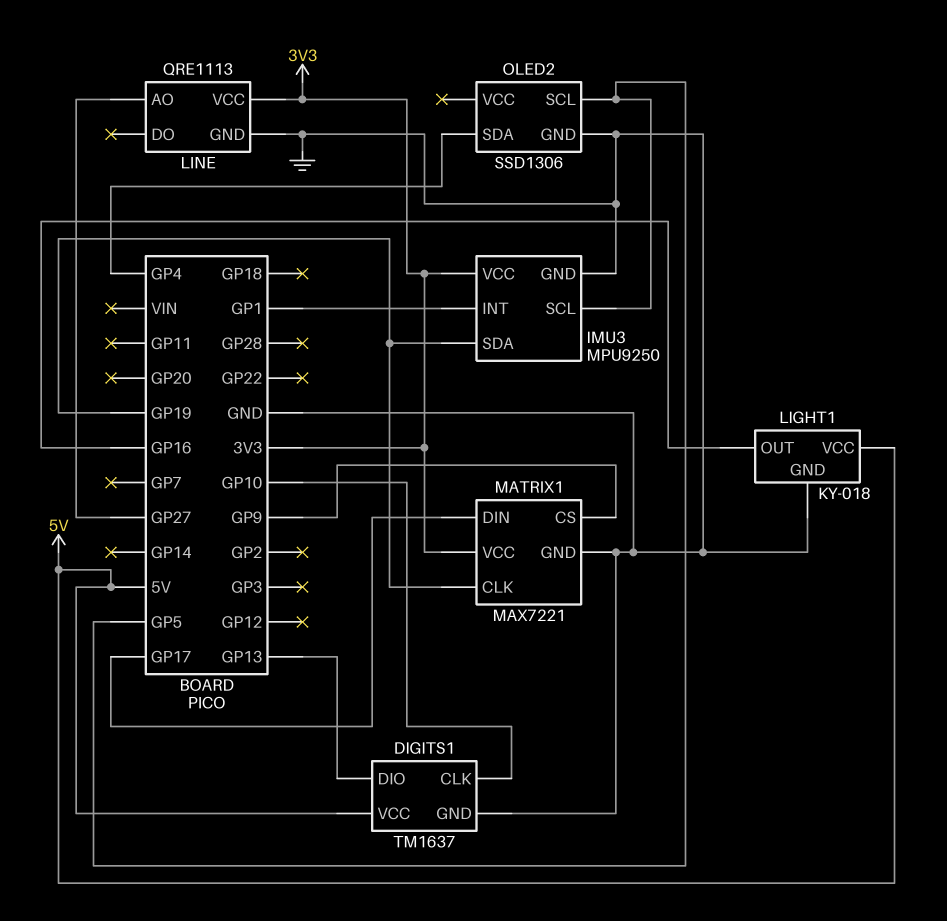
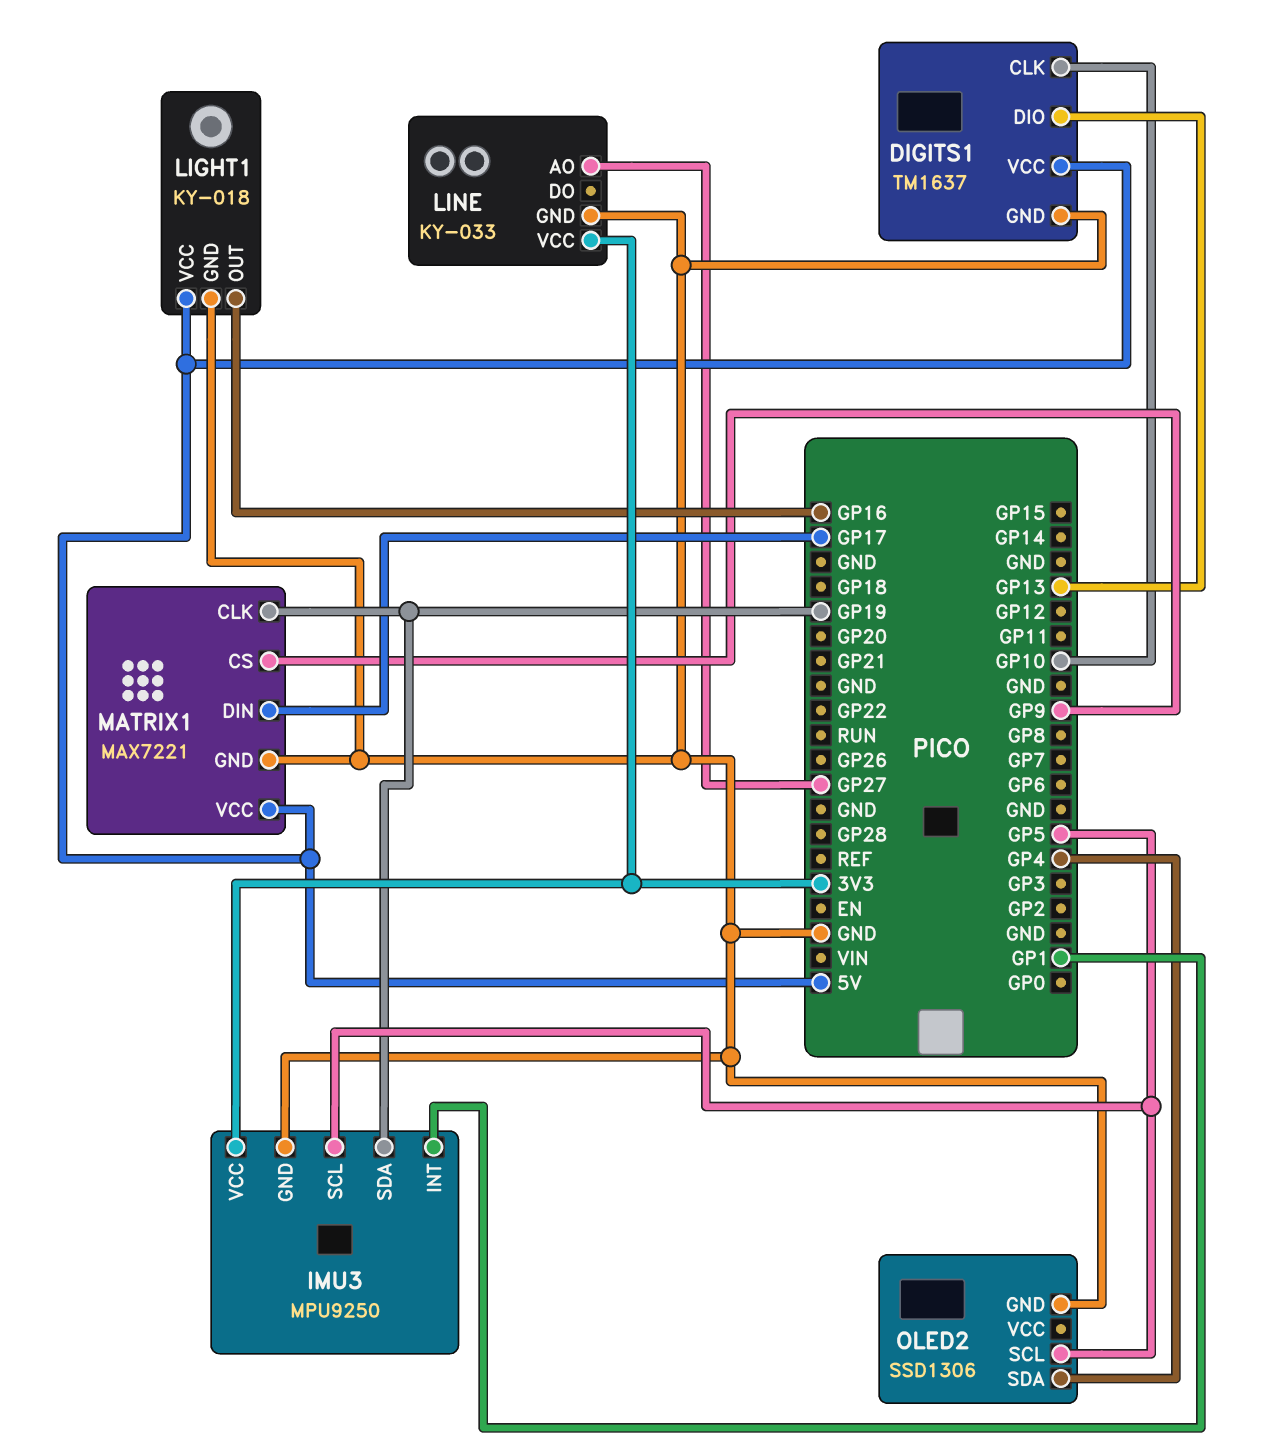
LINE: QRE1113 -> KY-033
MATRIX1 pin VCC: 3V3 -> 5V

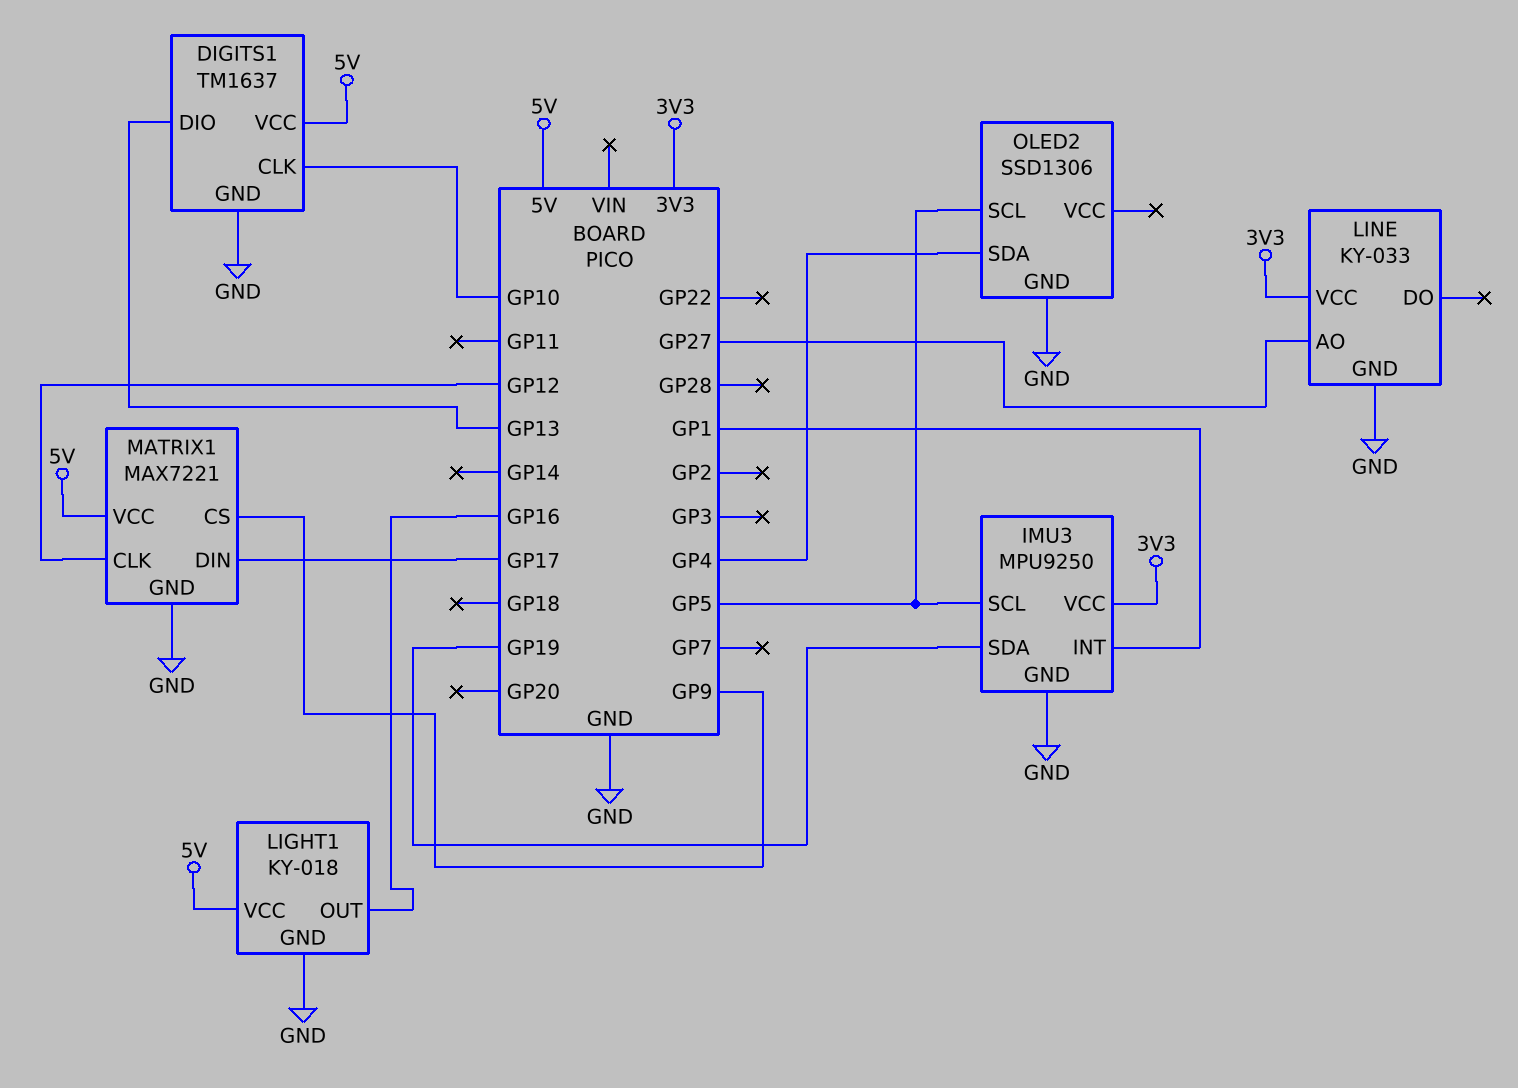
MATRIX1 pin CLK: GP19 -> GP12

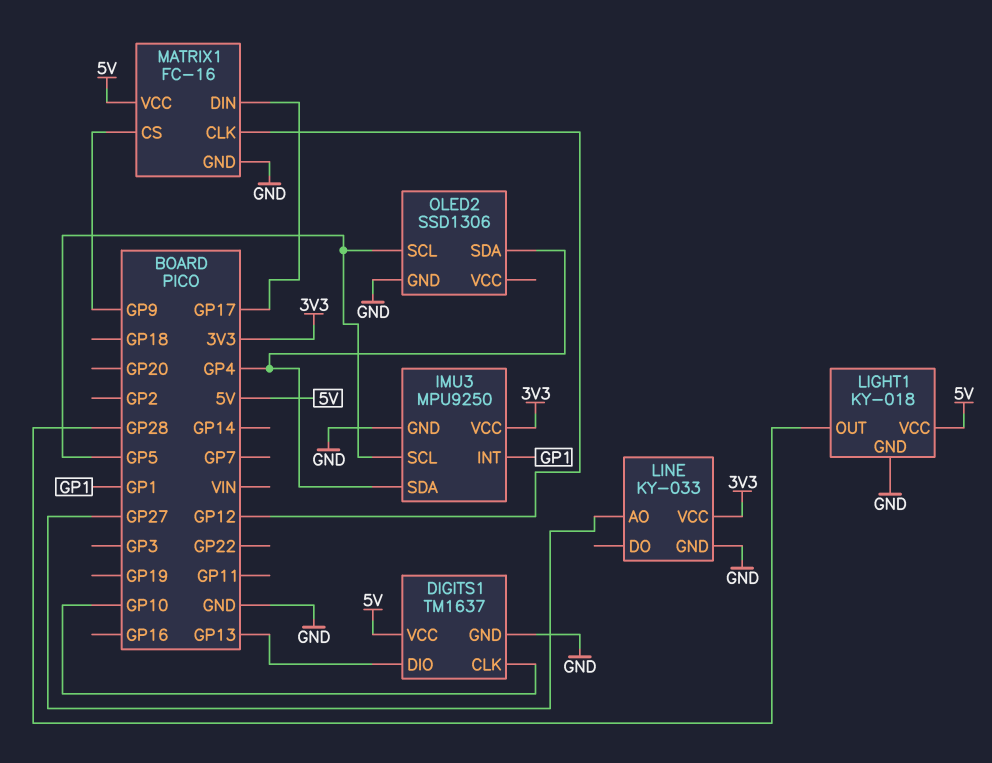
IMU3 pin SDA: GP19 -> GP4
LIGHT1 pin OUT: GP16 -> GP28
MATRIX1: MAX7221 -> FC-16

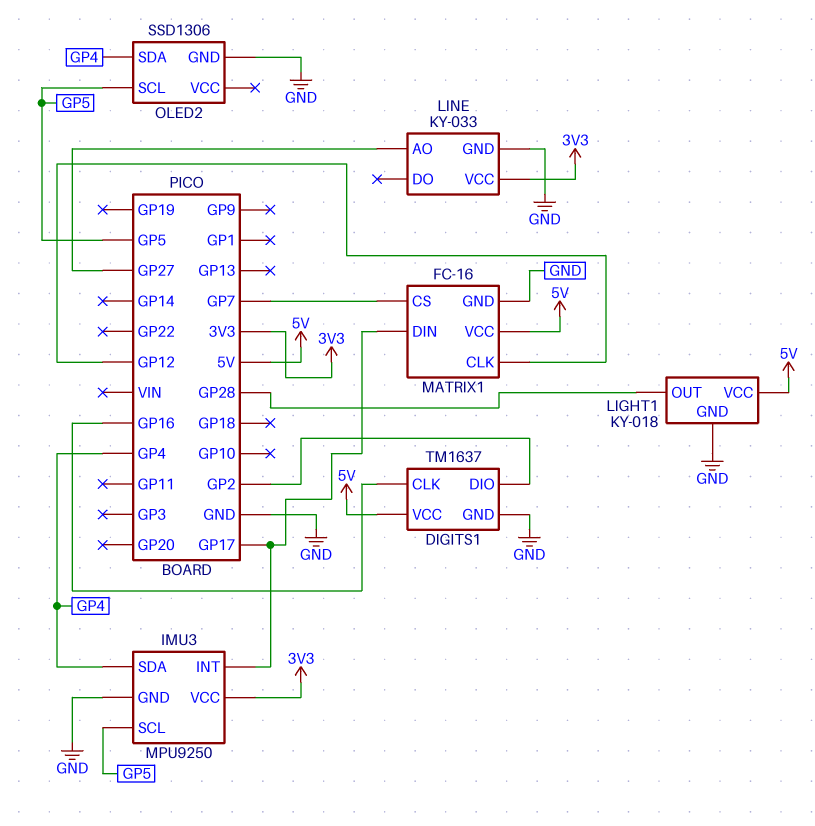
DIGITS1 pin CLK: GP10 -> GP16
DIGITS1 pin DIO: GP13 -> GP2
IMU3 pin INT: GP1 -> GP17
MATRIX1 pin CS: GP9 -> GP7

